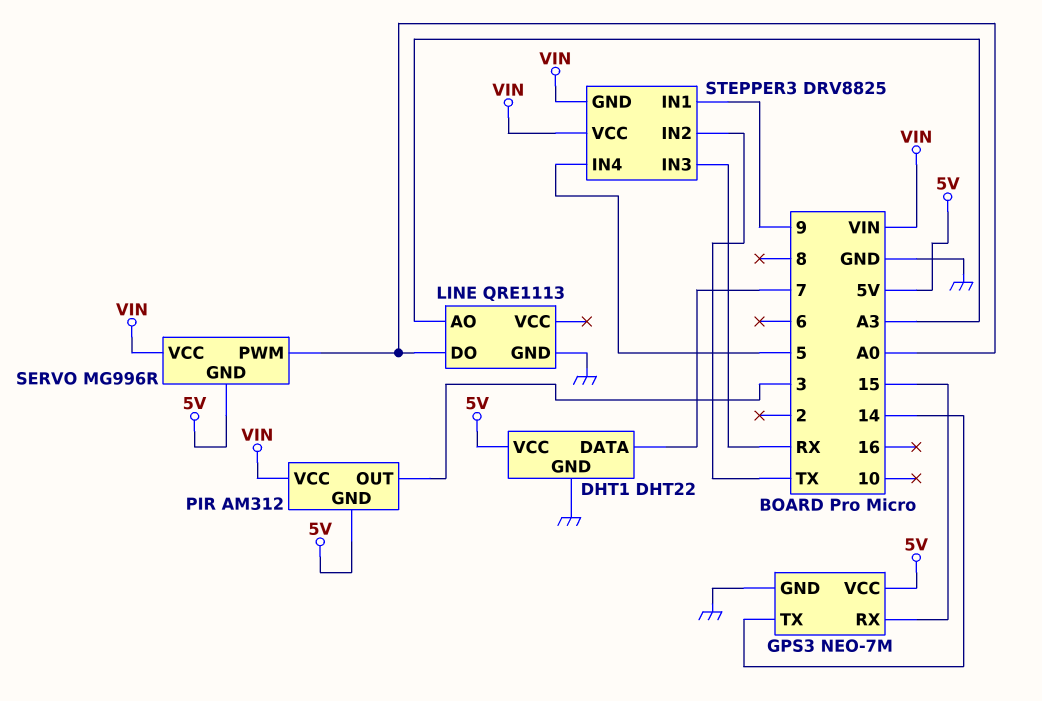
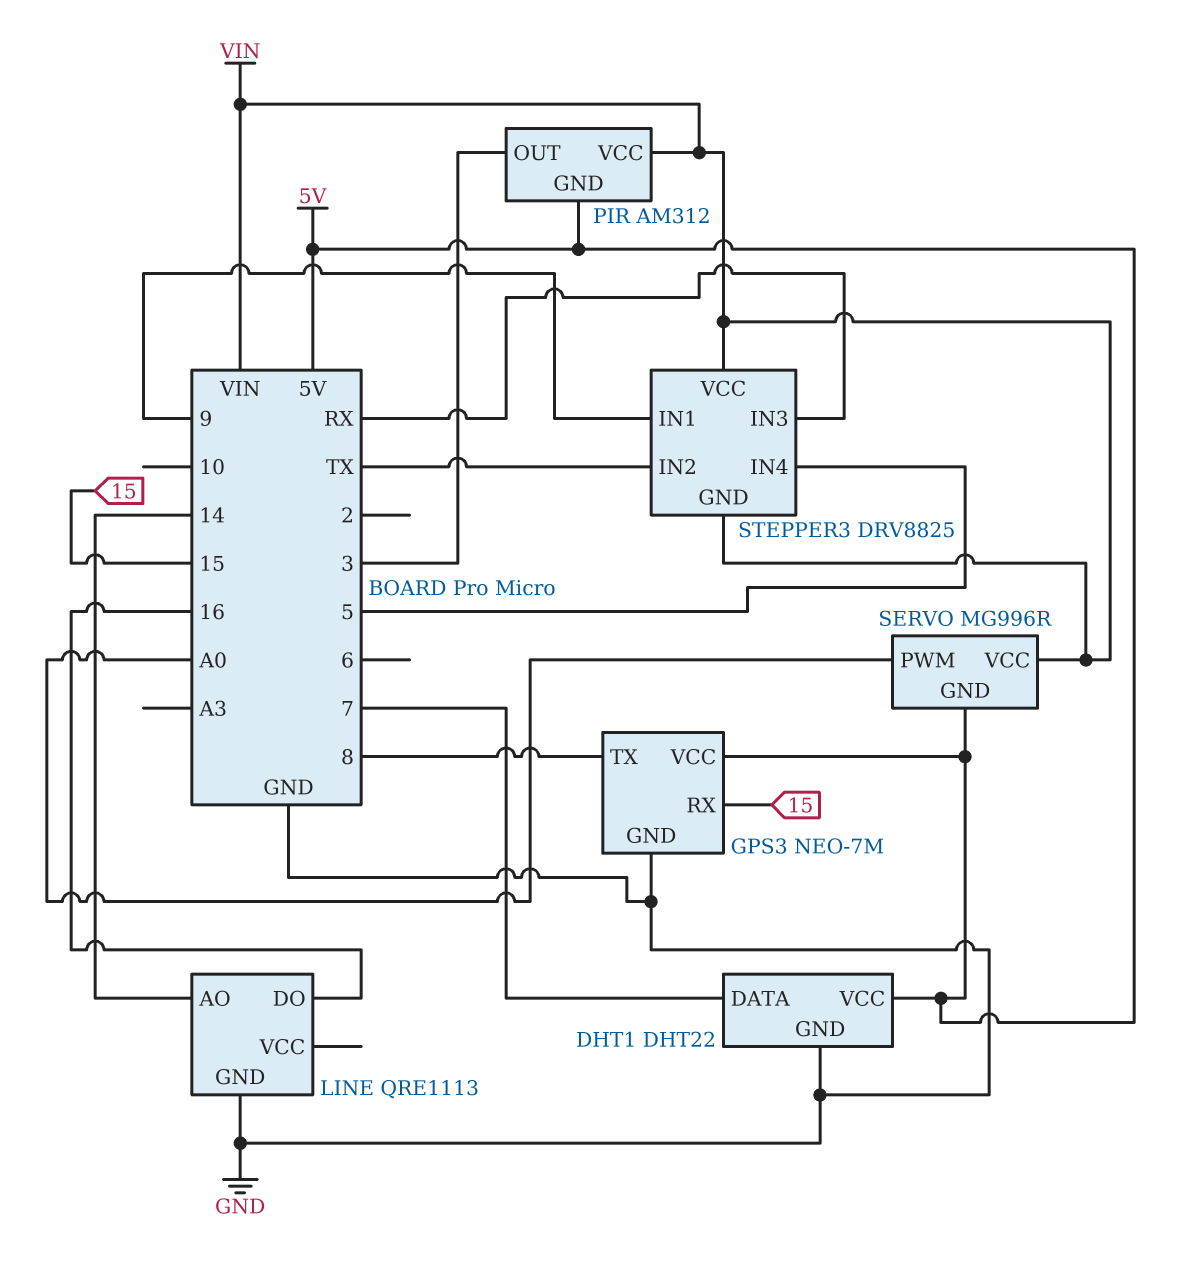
GPS3 pin TX: 14 -> 8
LINE pin AO: A3 -> 14
LINE pin DO: A0 -> 16

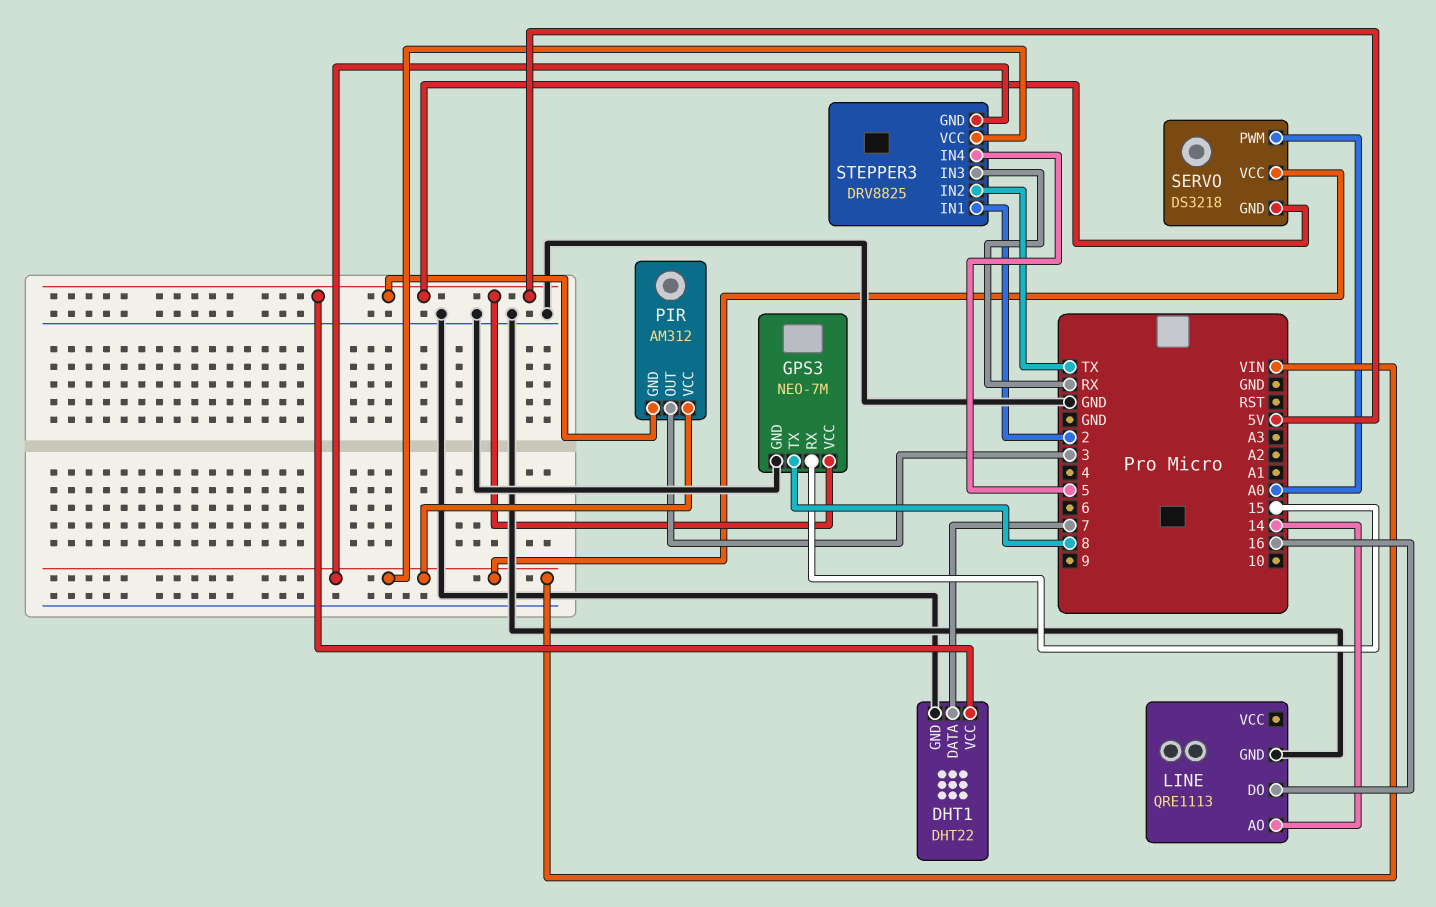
SERVO: MG996R -> DS3218
STEPPER3 pin IN1: 9 -> 2

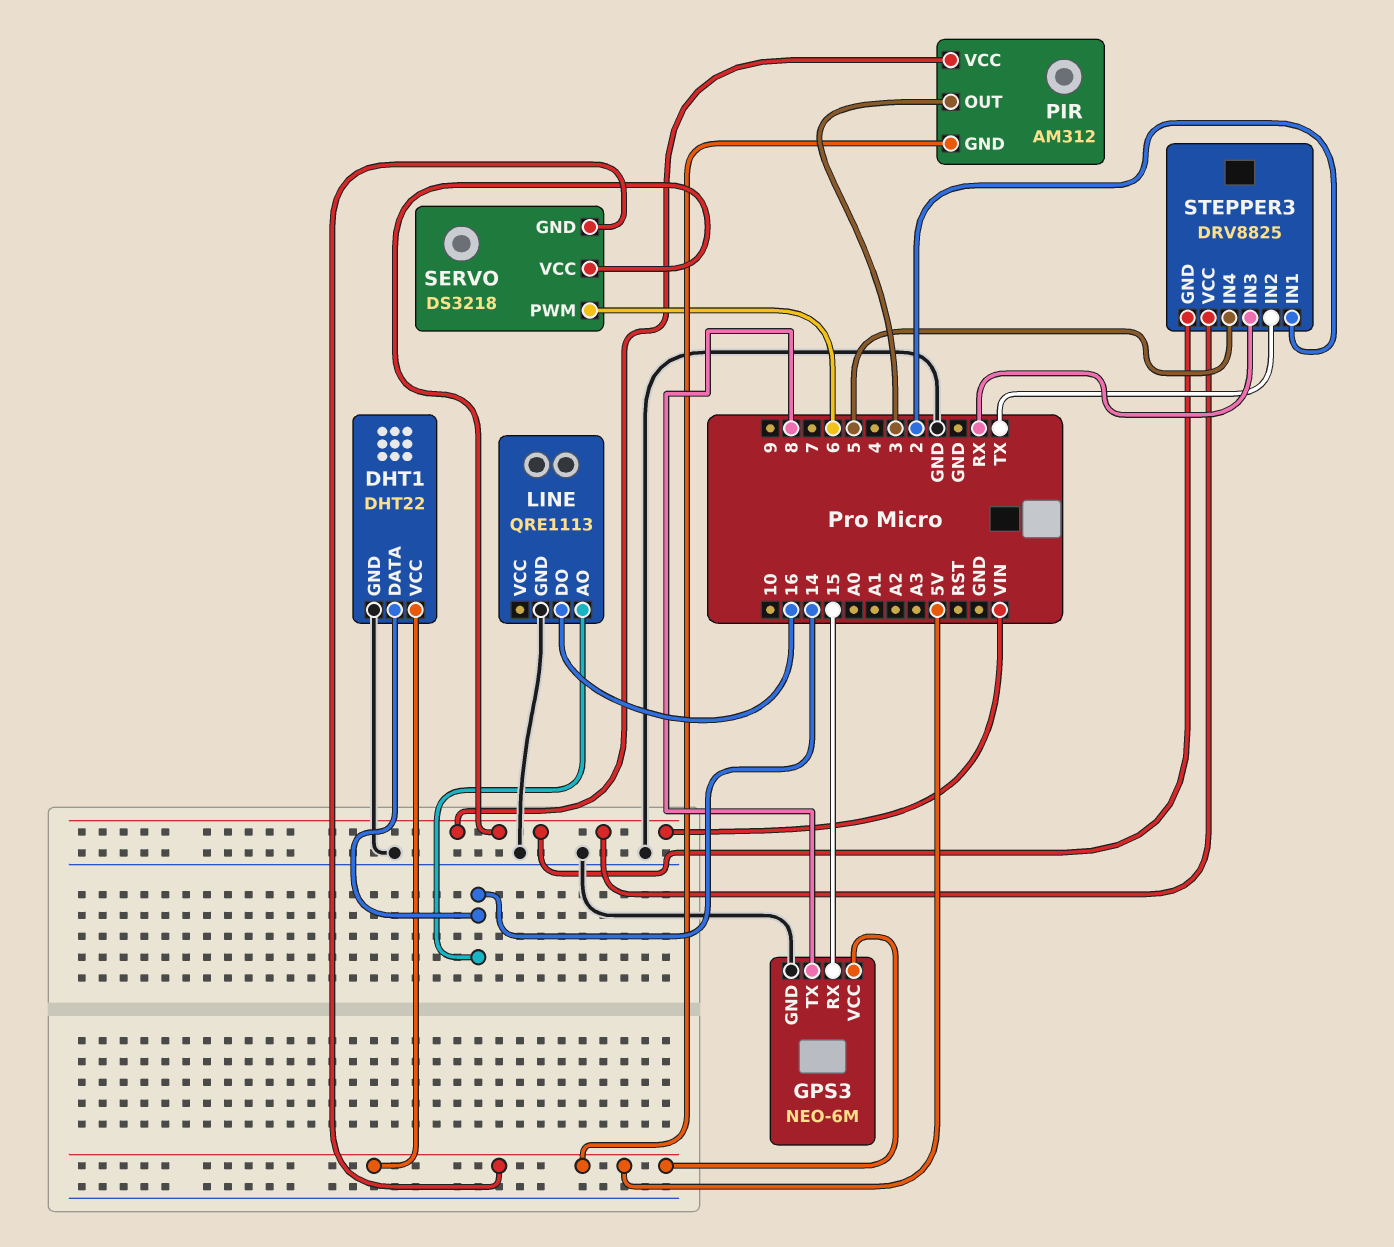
DHT1 pin DATA: 7 -> 14
GPS3: NEO-7M -> NEO-6M
SERVO pin PWM: A0 -> 6

